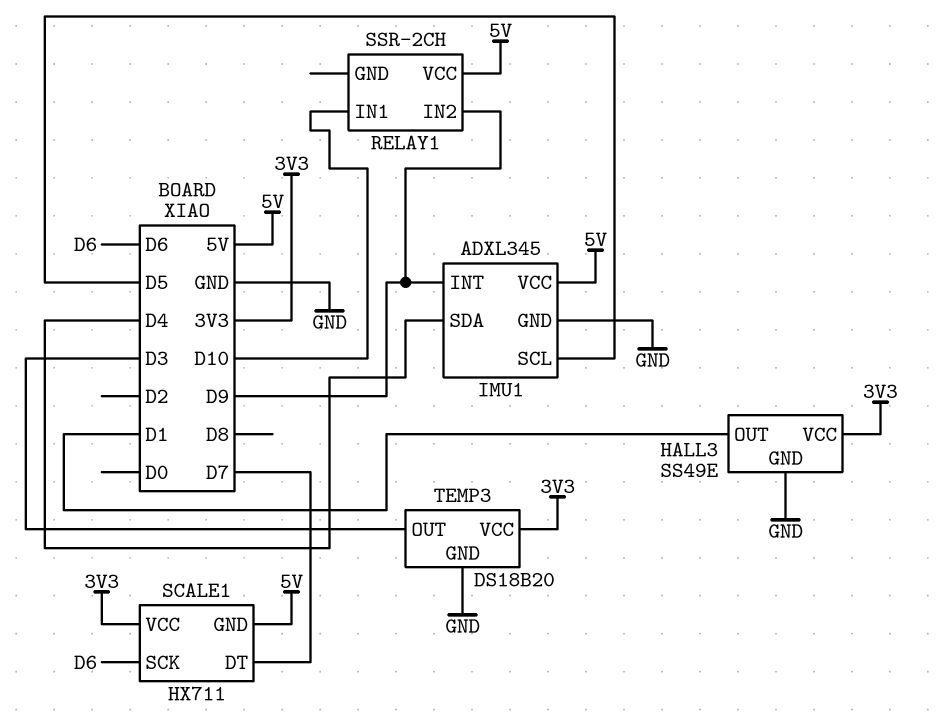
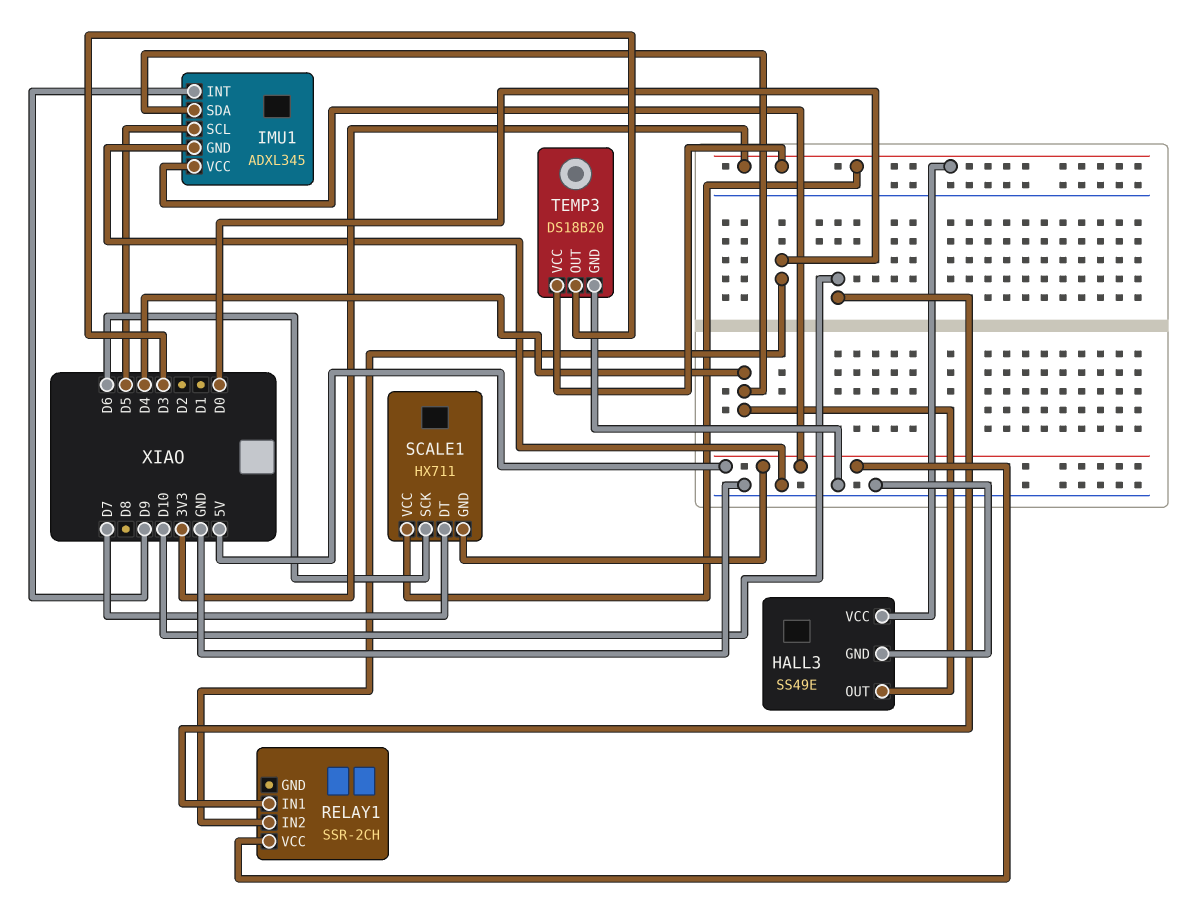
HALL3 pin OUT: D1 -> D4
RELAY1 pin IN2: D9 -> D0

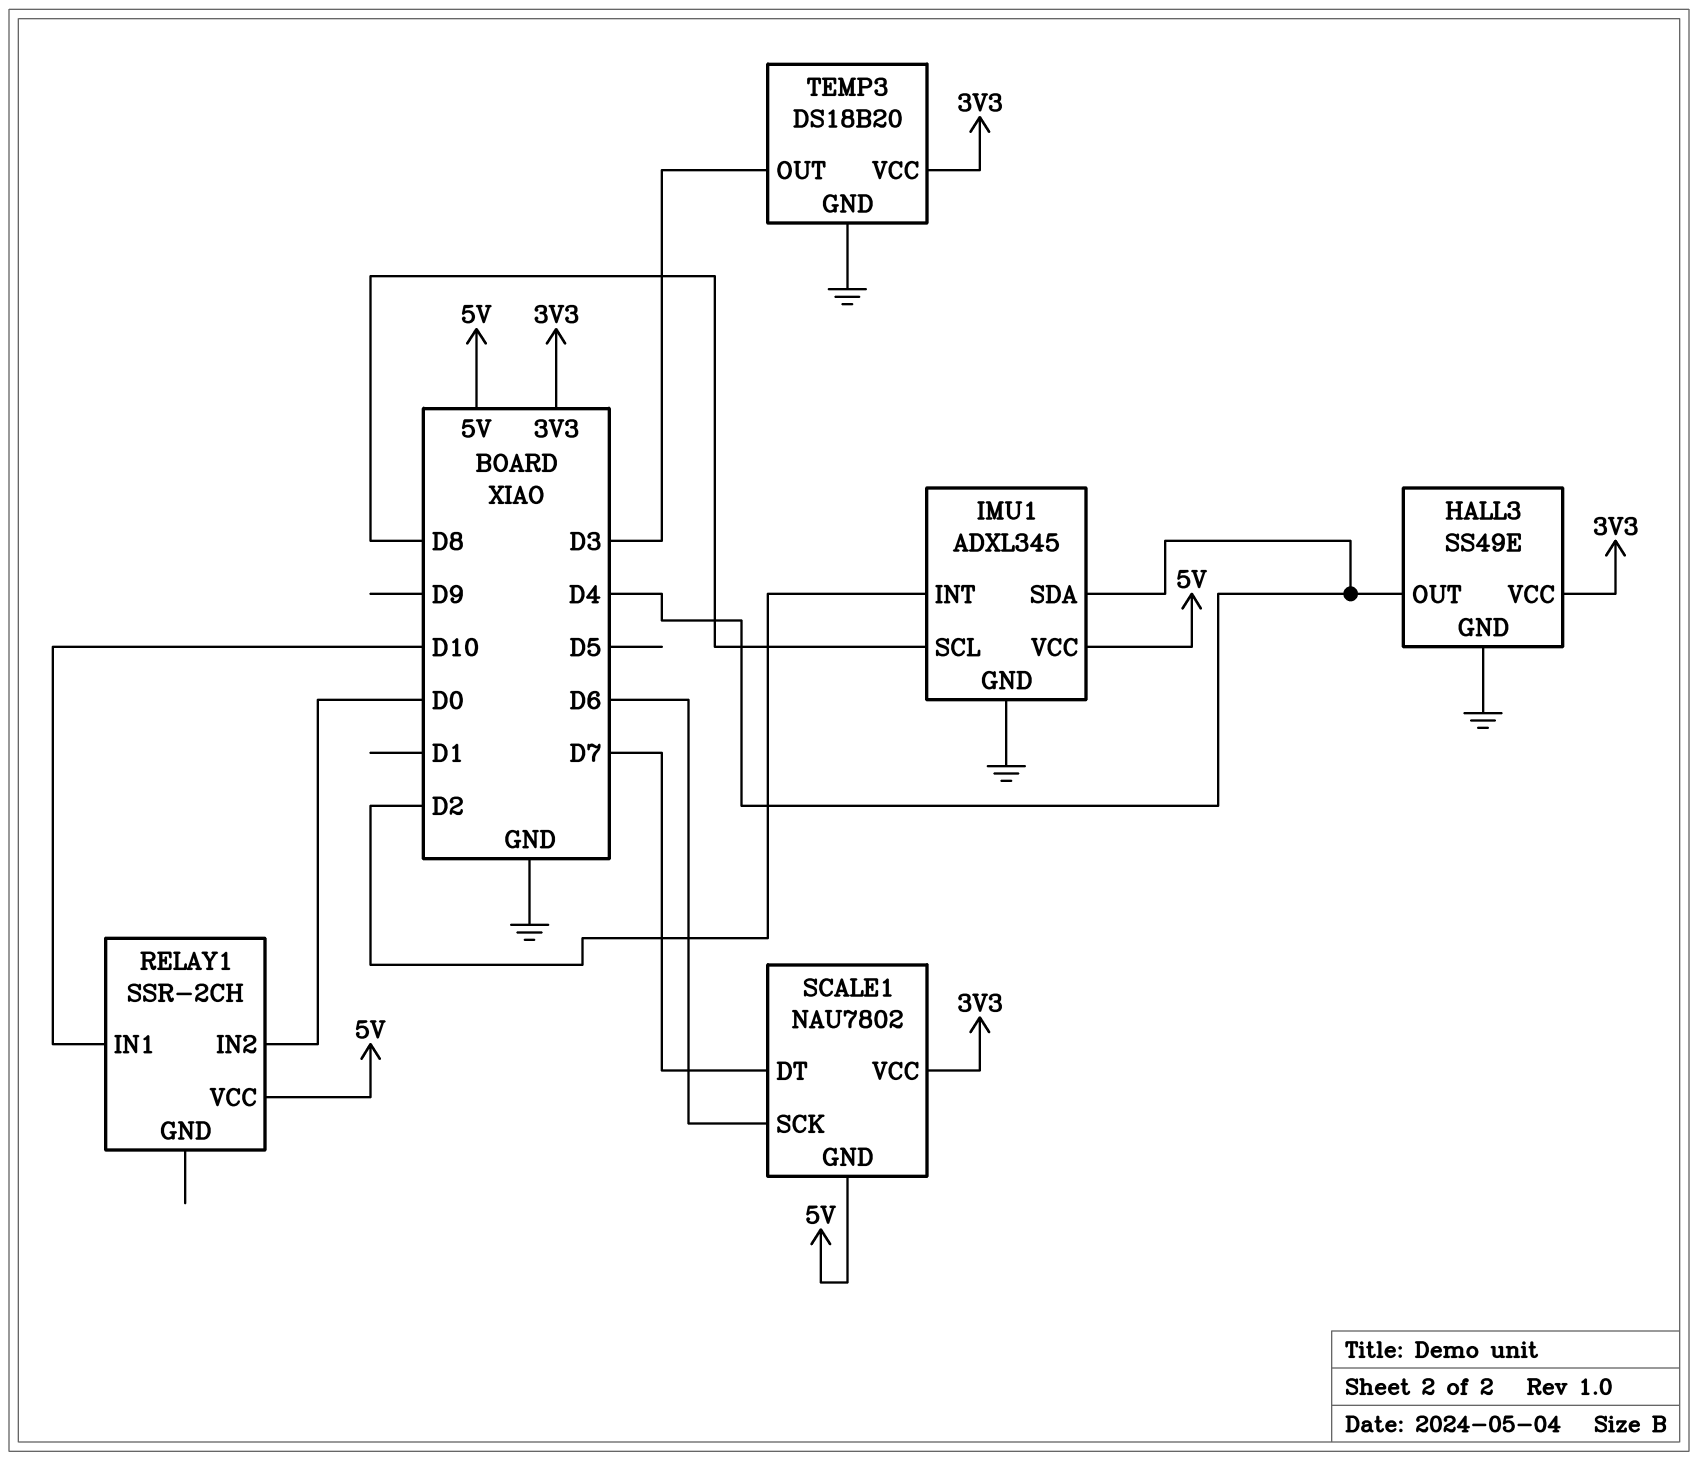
IMU1 pin INT: D9 -> D2
IMU1 pin SCL: D5 -> D8
SCALE1: HX711 -> NAU7802

